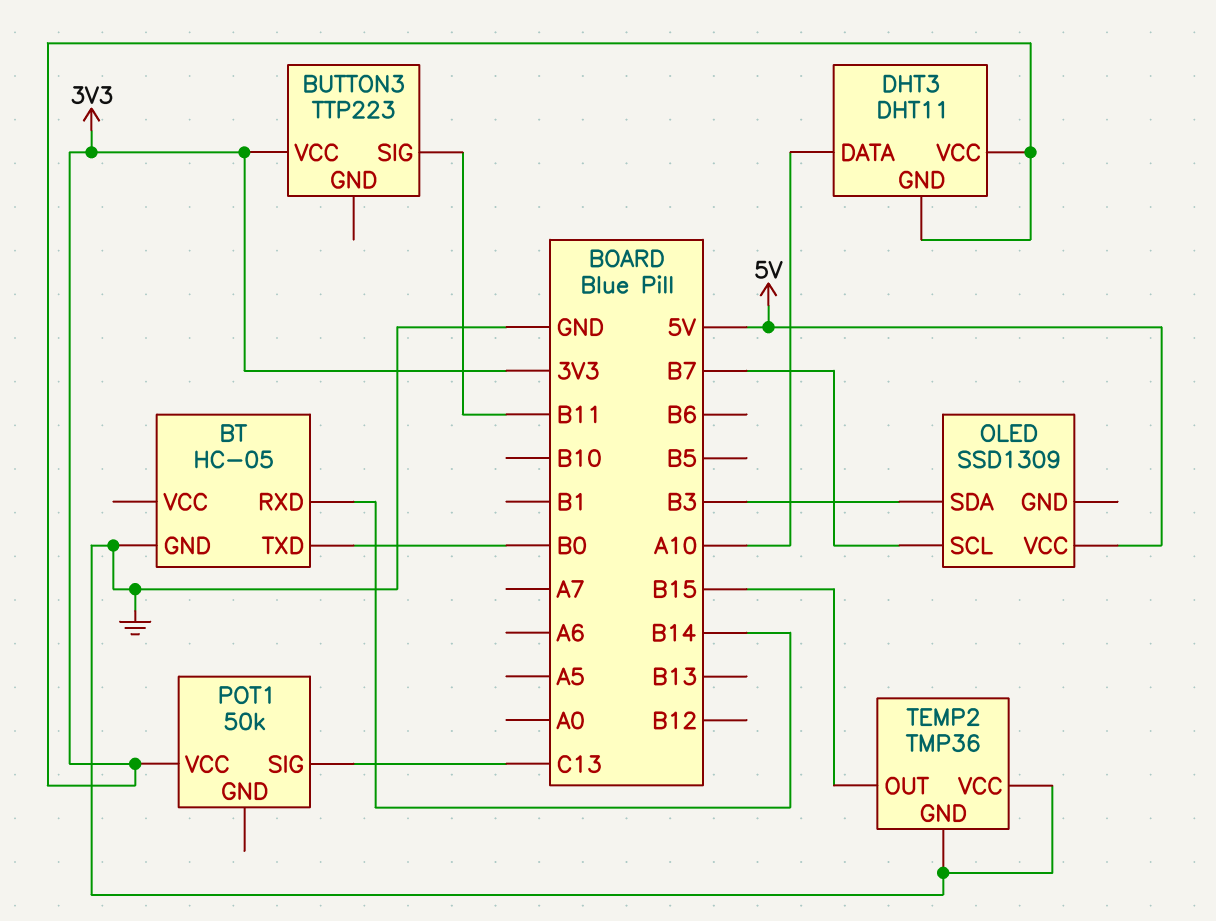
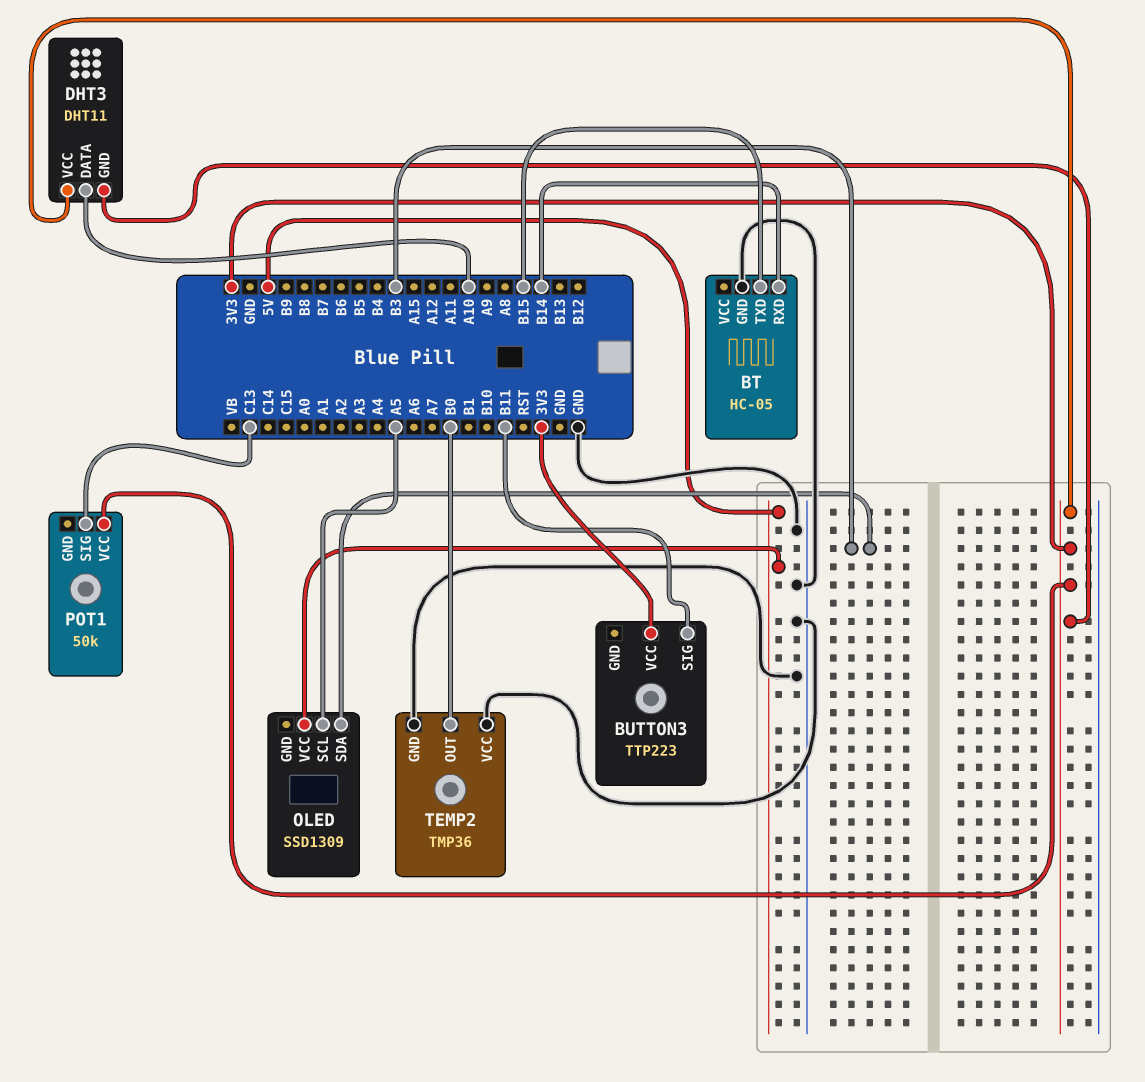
BT pin TXD: B0 -> B15
OLED pin SCL: B7 -> A5
TEMP2 pin OUT: B15 -> B0

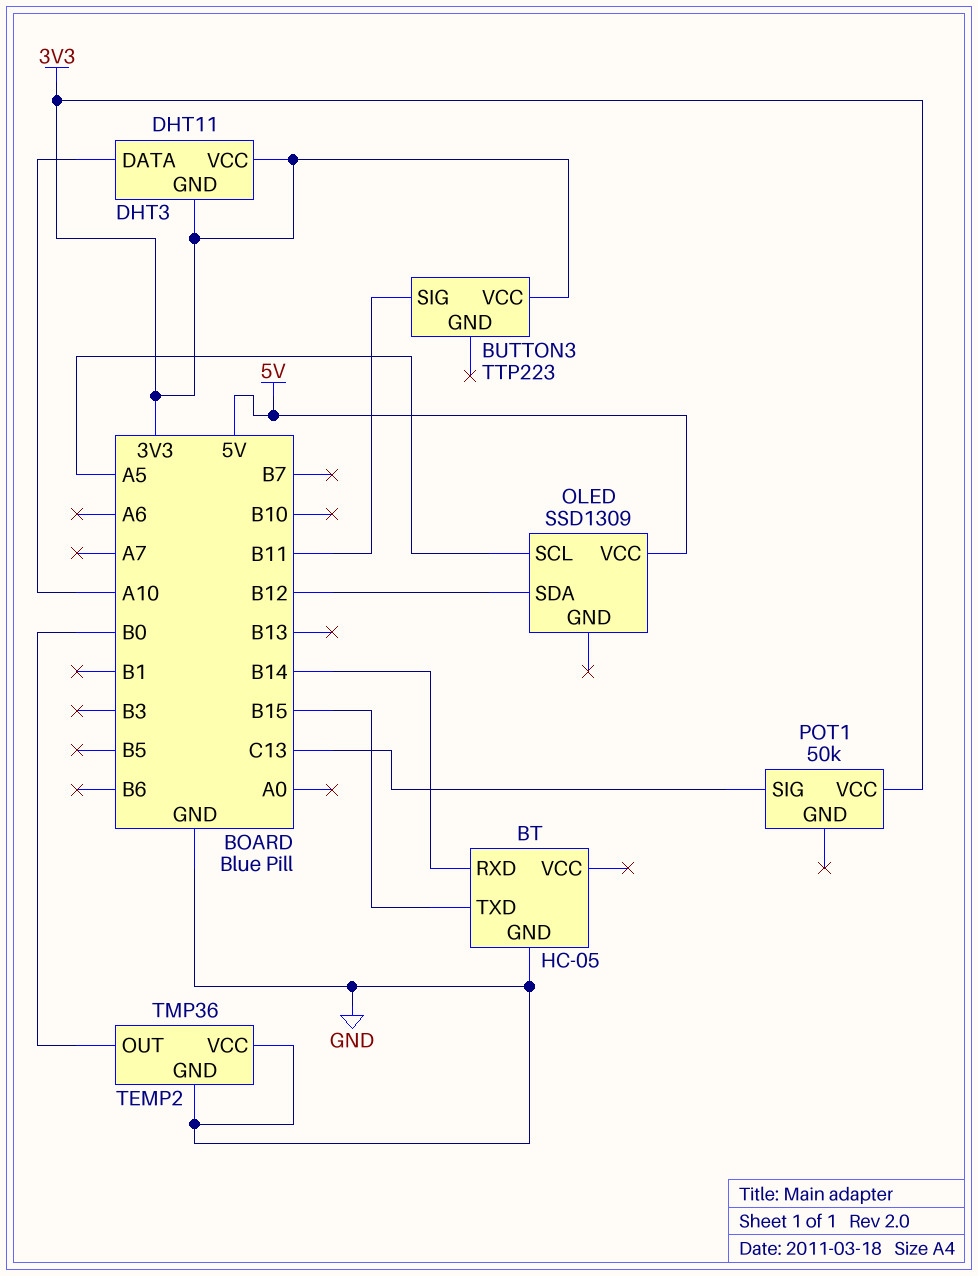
OLED pin SDA: B3 -> B12

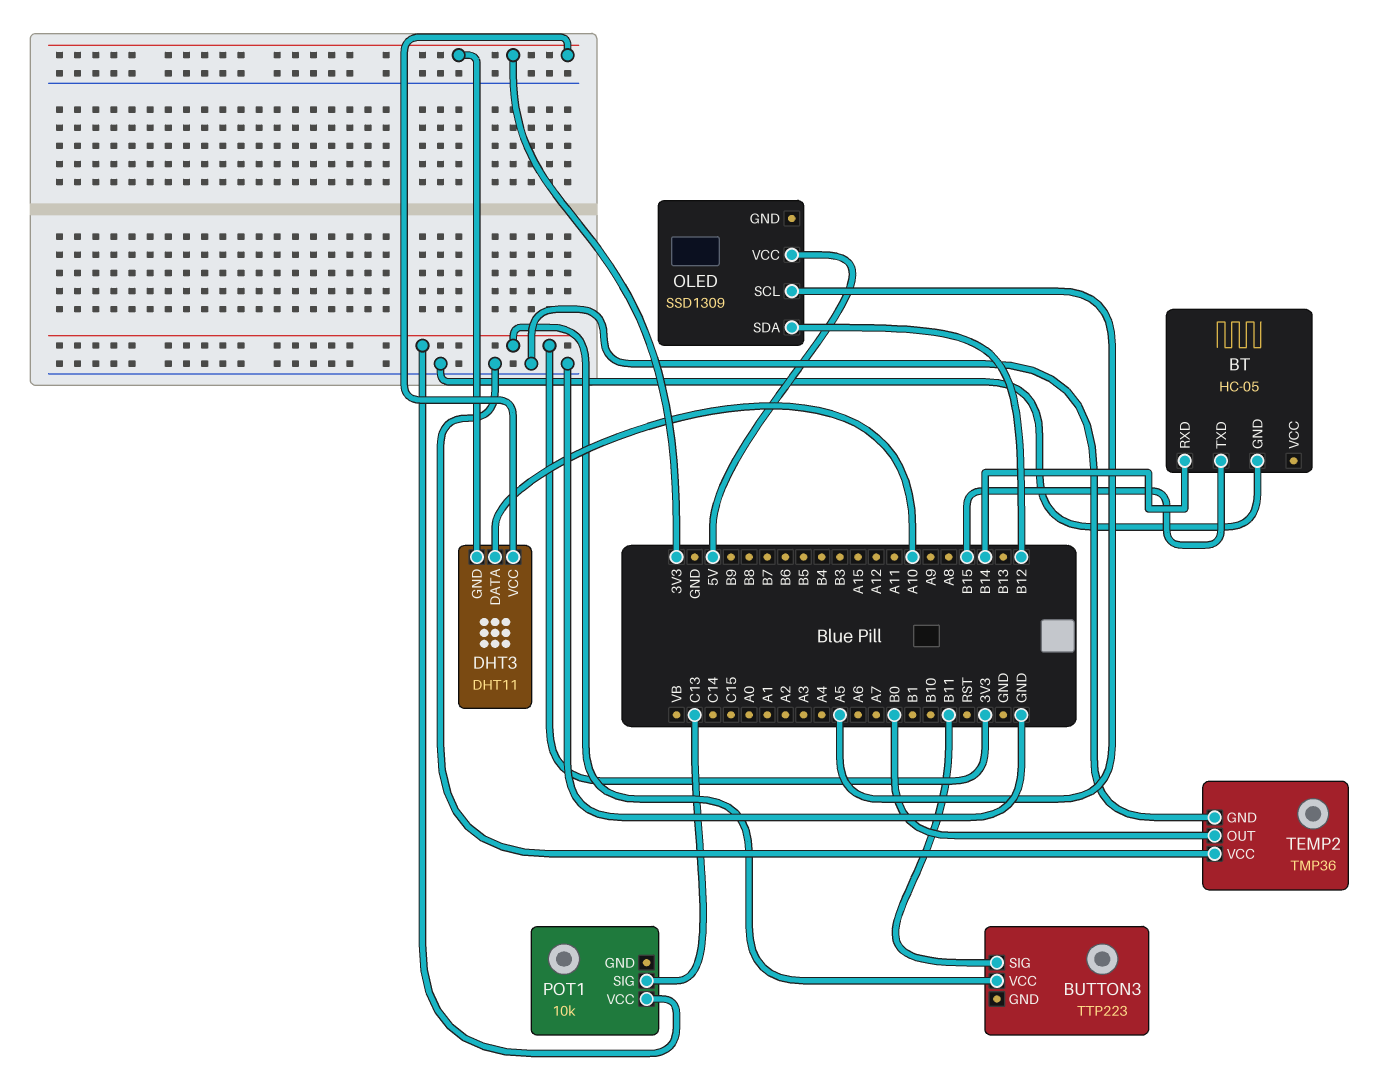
POT1: 50k -> 10k

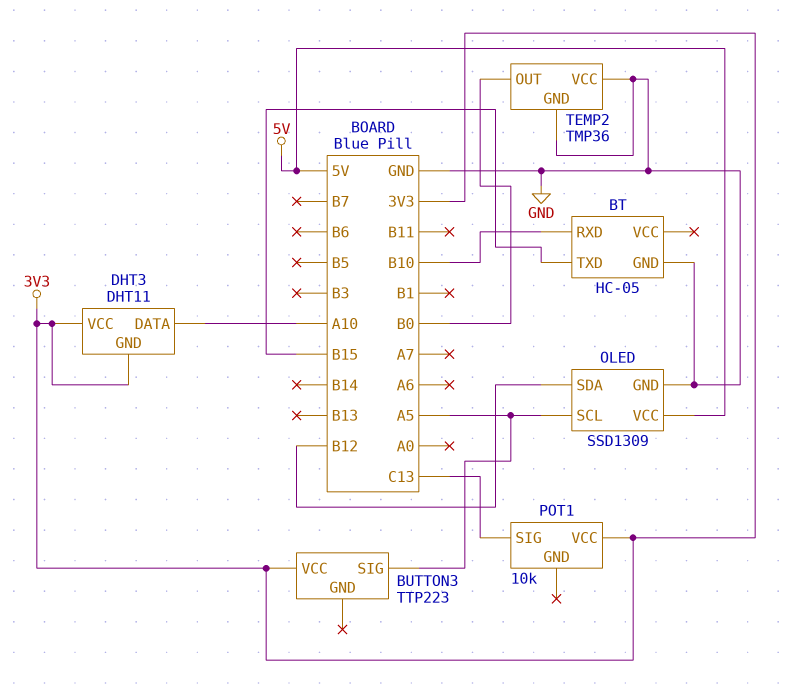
BT pin RXD: B14 -> B10
BUTTON3 pin SIG: B11 -> A5
OLED pin GND: none -> GND

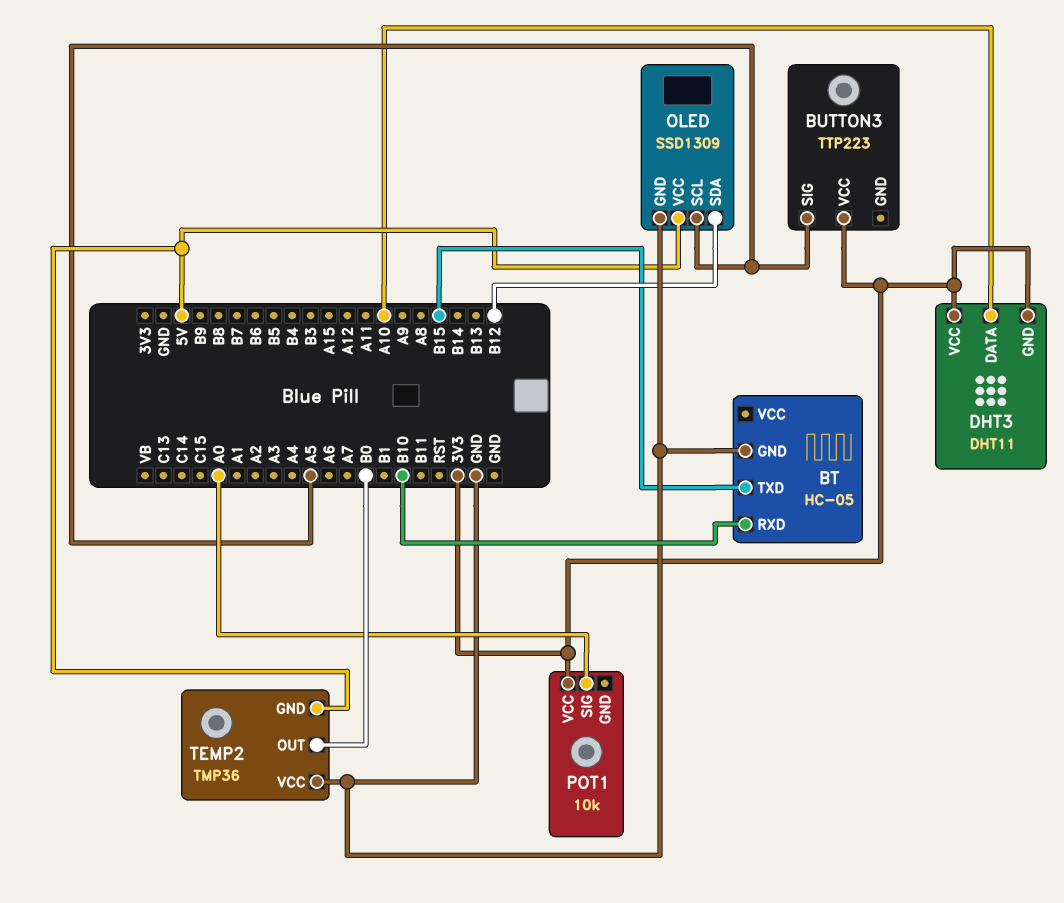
POT1 pin SIG: C13 -> A0
TEMP2 pin GND: GND -> 5V

